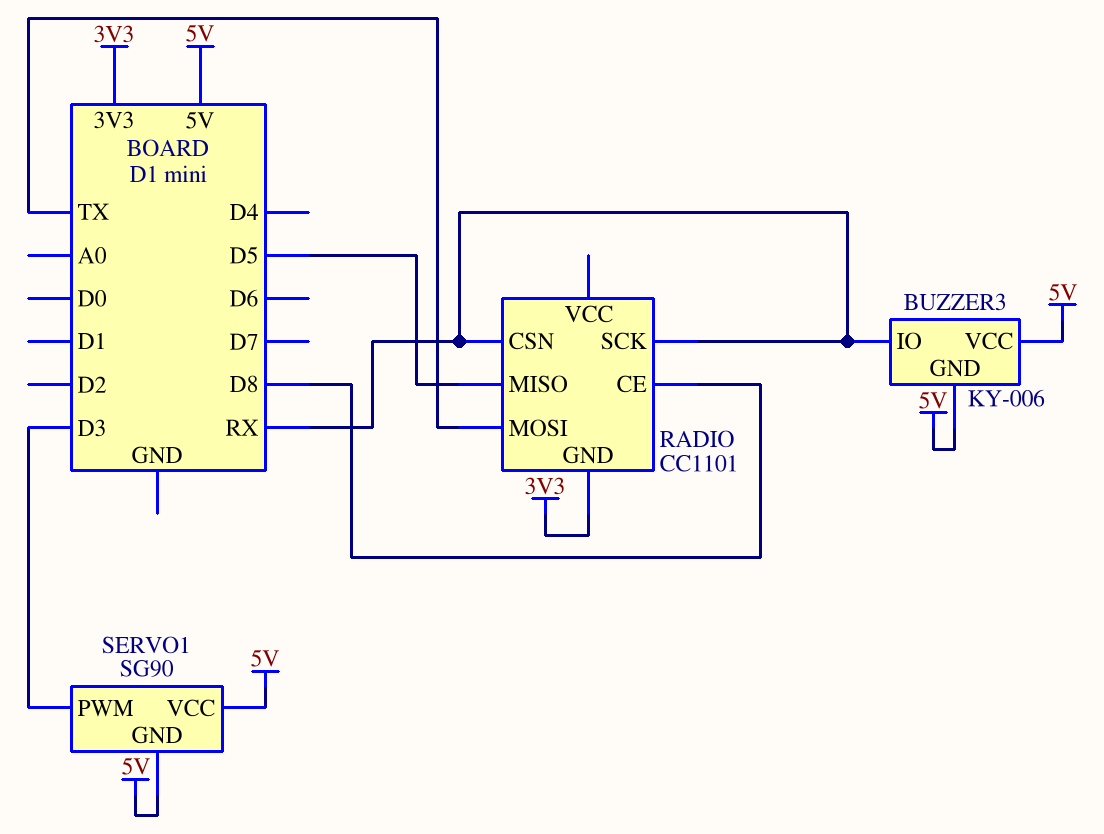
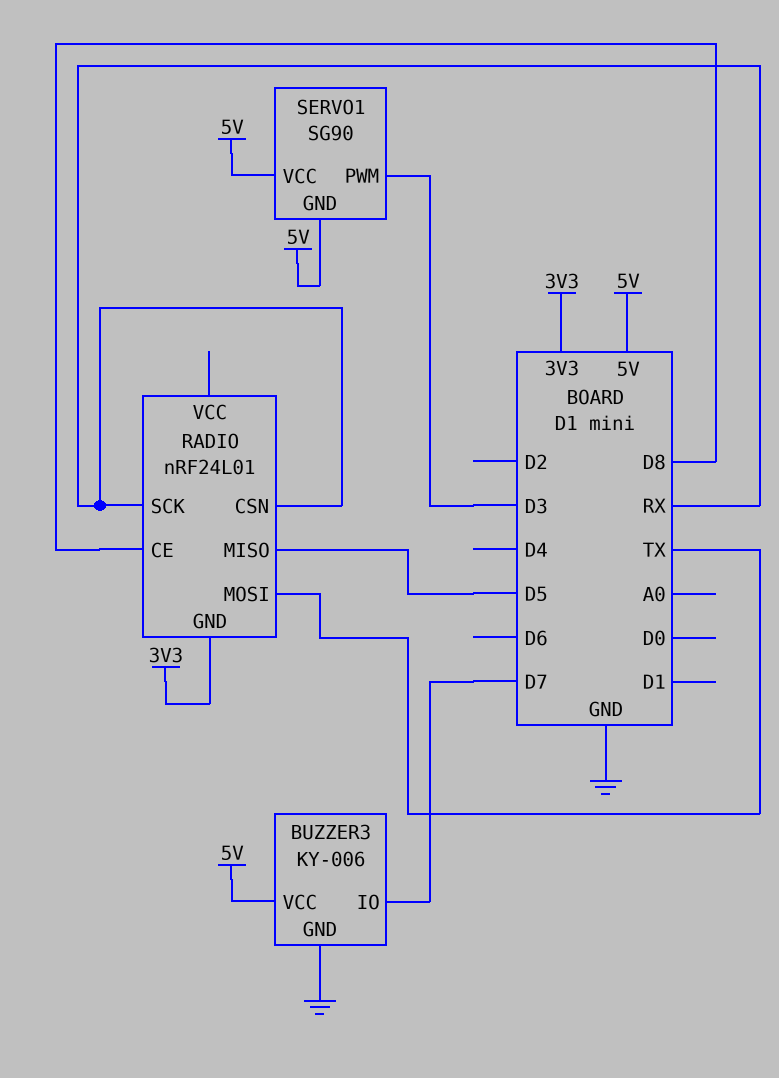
BUZZER3 pin GND: 5V -> GND
BUZZER3 pin IO: RX -> D7
RADIO: CC1101 -> nRF24L01

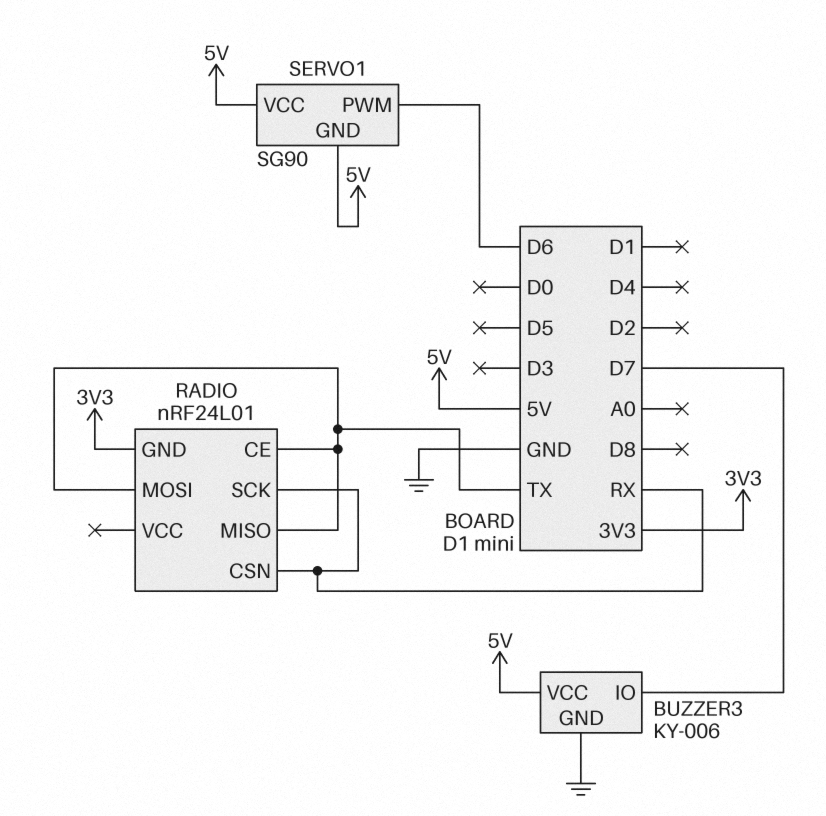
RADIO pin CE: D8 -> TX
RADIO pin MISO: D5 -> TX
SERVO1 pin PWM: D3 -> D6

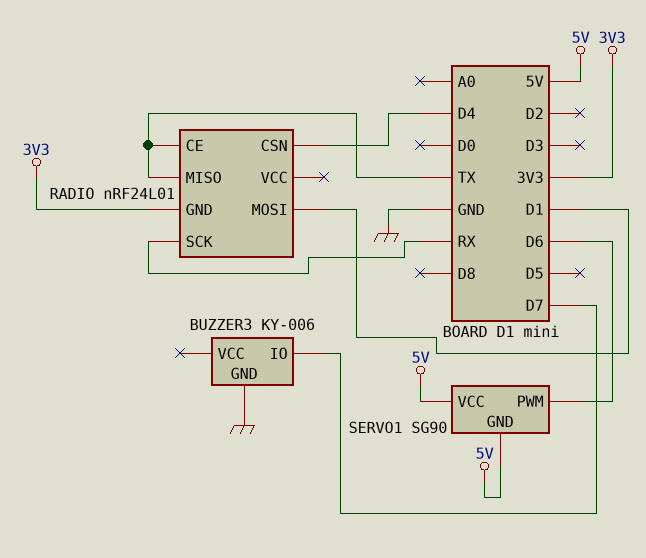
BUZZER3 pin VCC: 5V -> none
RADIO pin CSN: RX -> D4
RADIO pin MOSI: TX -> D1

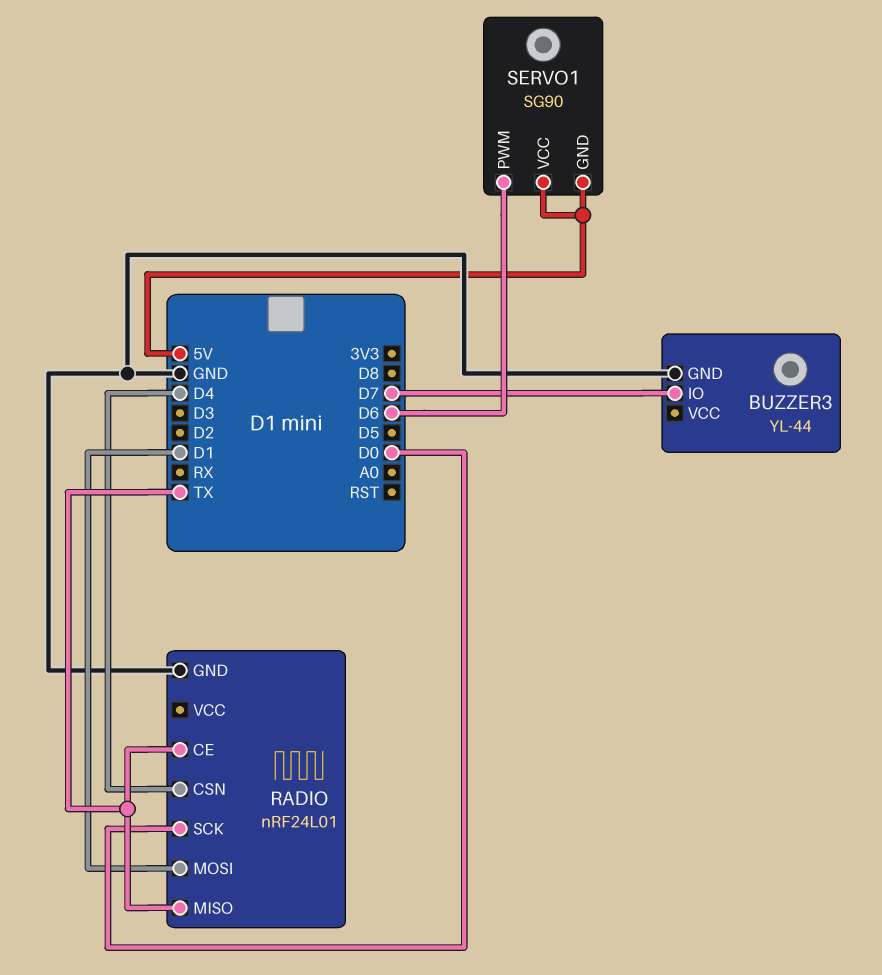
BUZZER3: KY-006 -> YL-44
RADIO pin GND: 3V3 -> GND
RADIO pin SCK: RX -> D0

